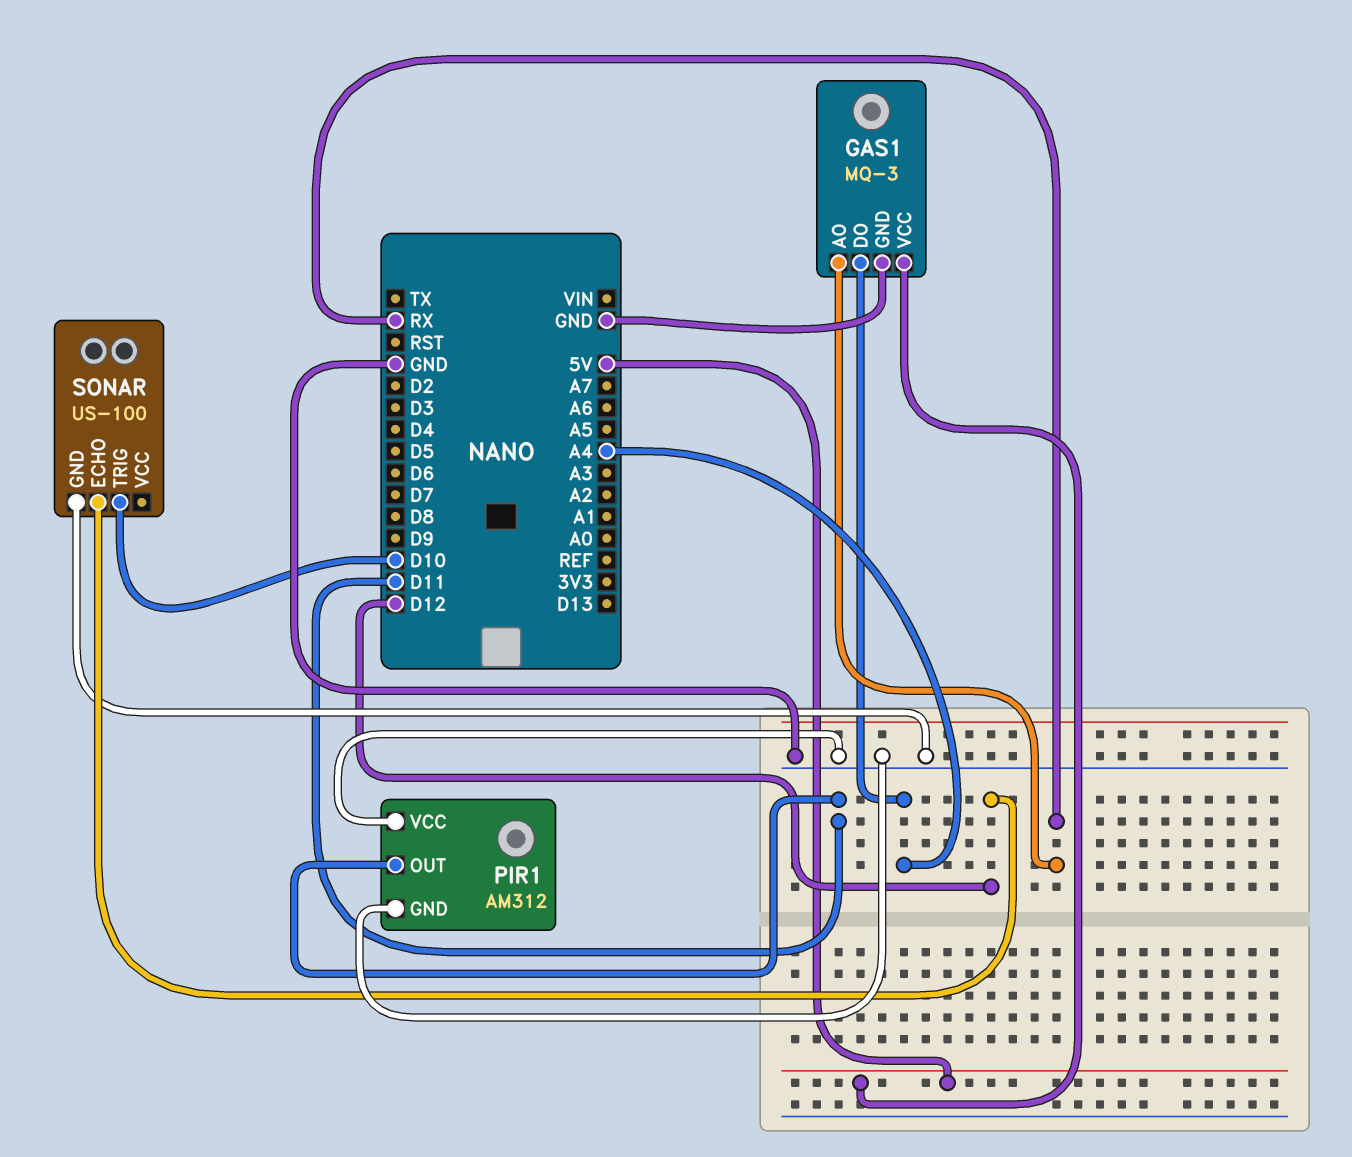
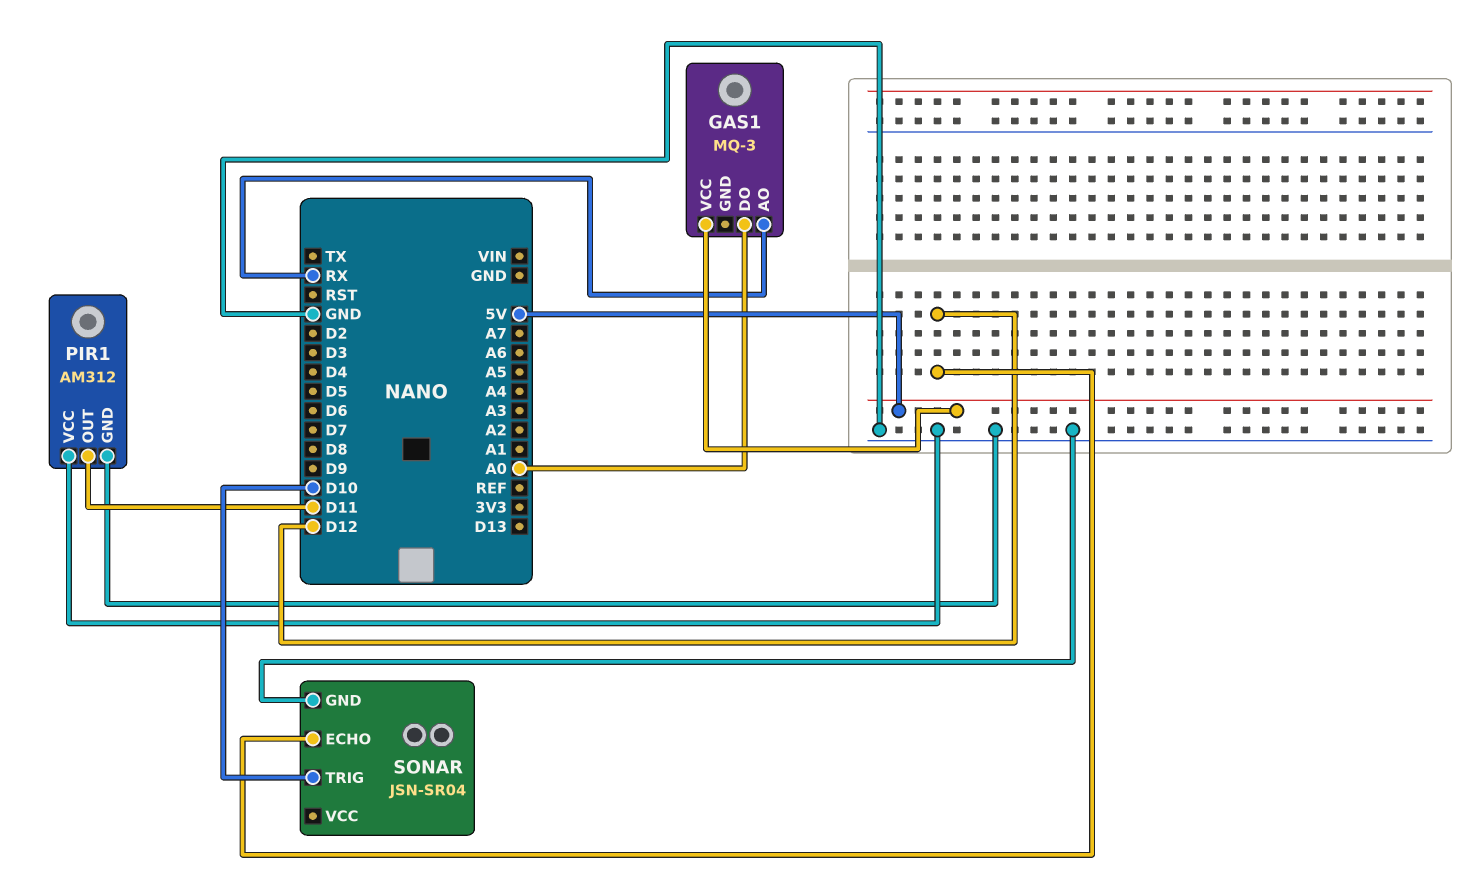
GAS1 pin DO: A4 -> A0
GAS1 pin GND: GND -> none
SONAR: US-100 -> JSN-SR04

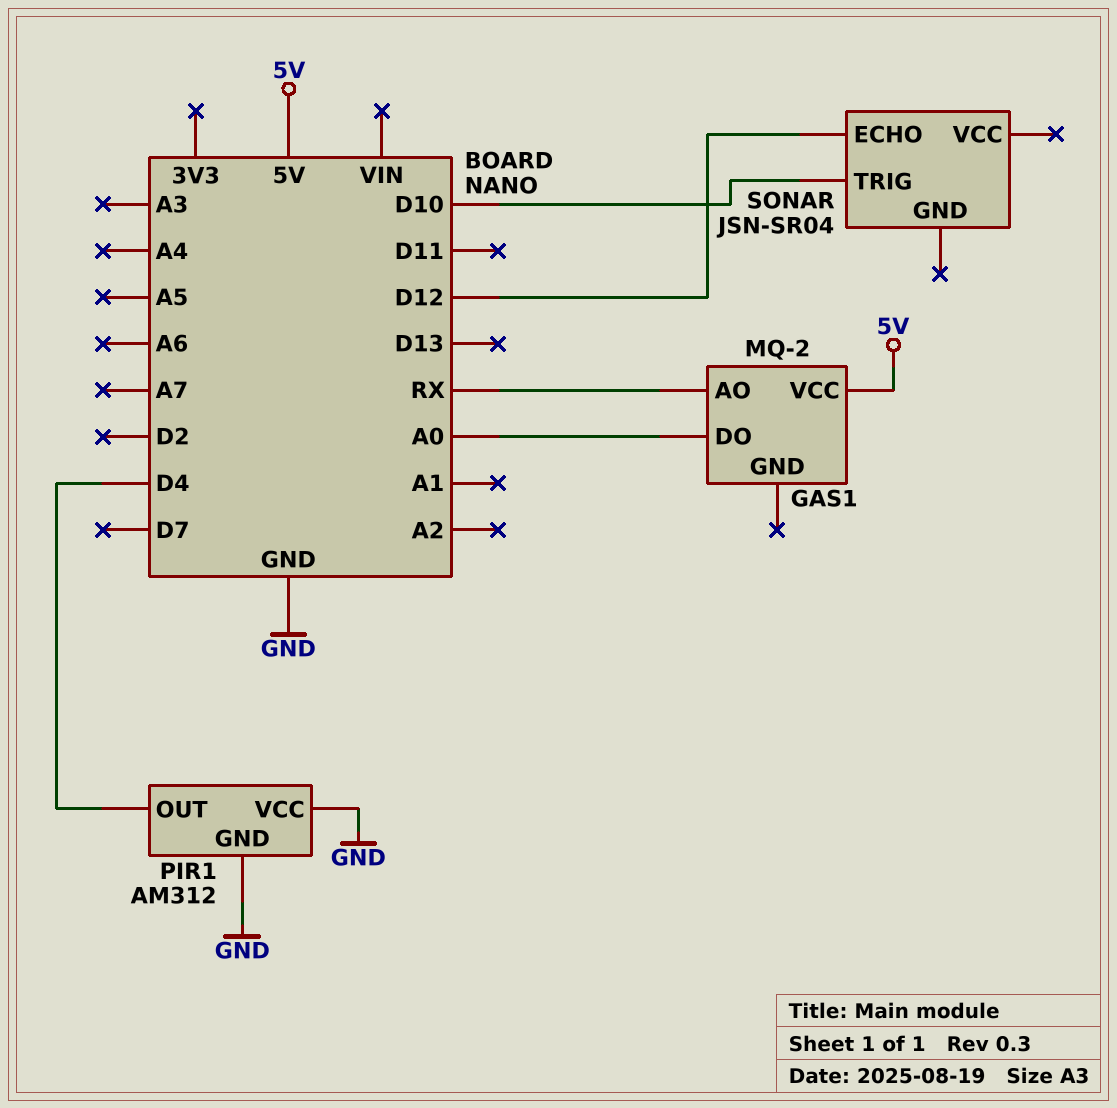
GAS1: MQ-3 -> MQ-2
PIR1 pin OUT: D11 -> D4
SONAR pin GND: GND -> none

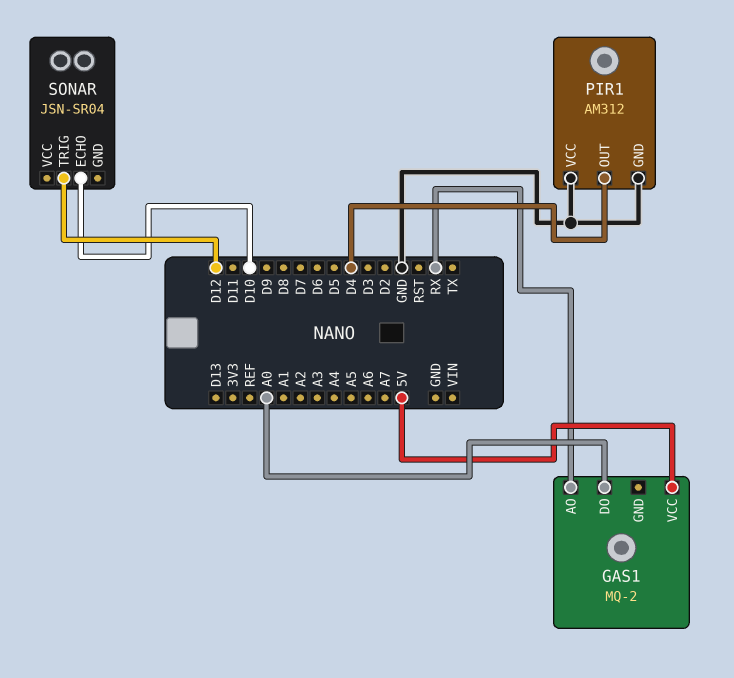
SONAR pin ECHO: D12 -> D10
SONAR pin TRIG: D10 -> D12

